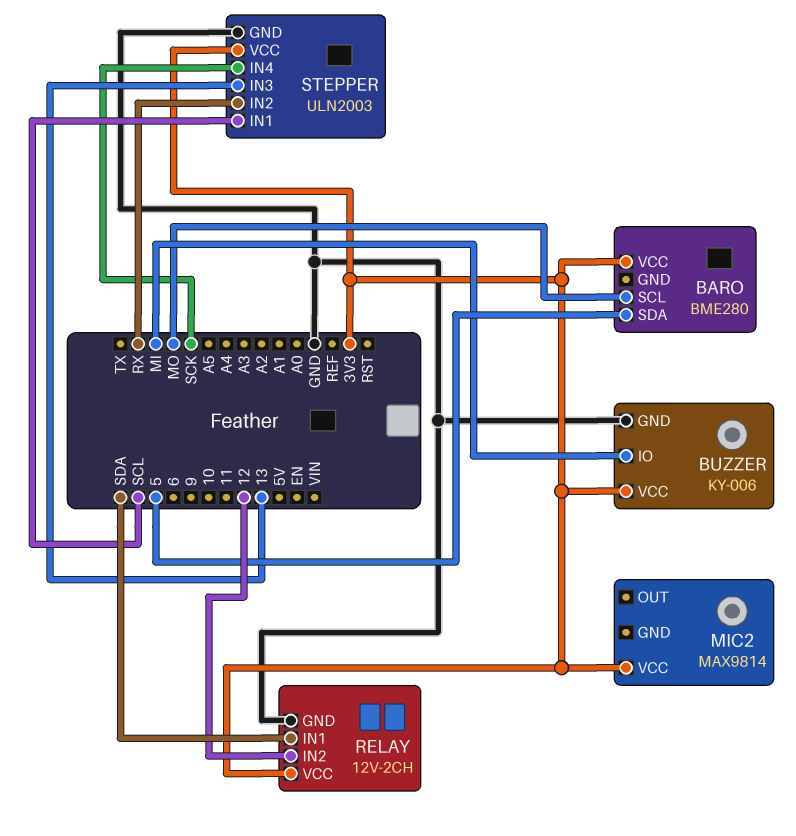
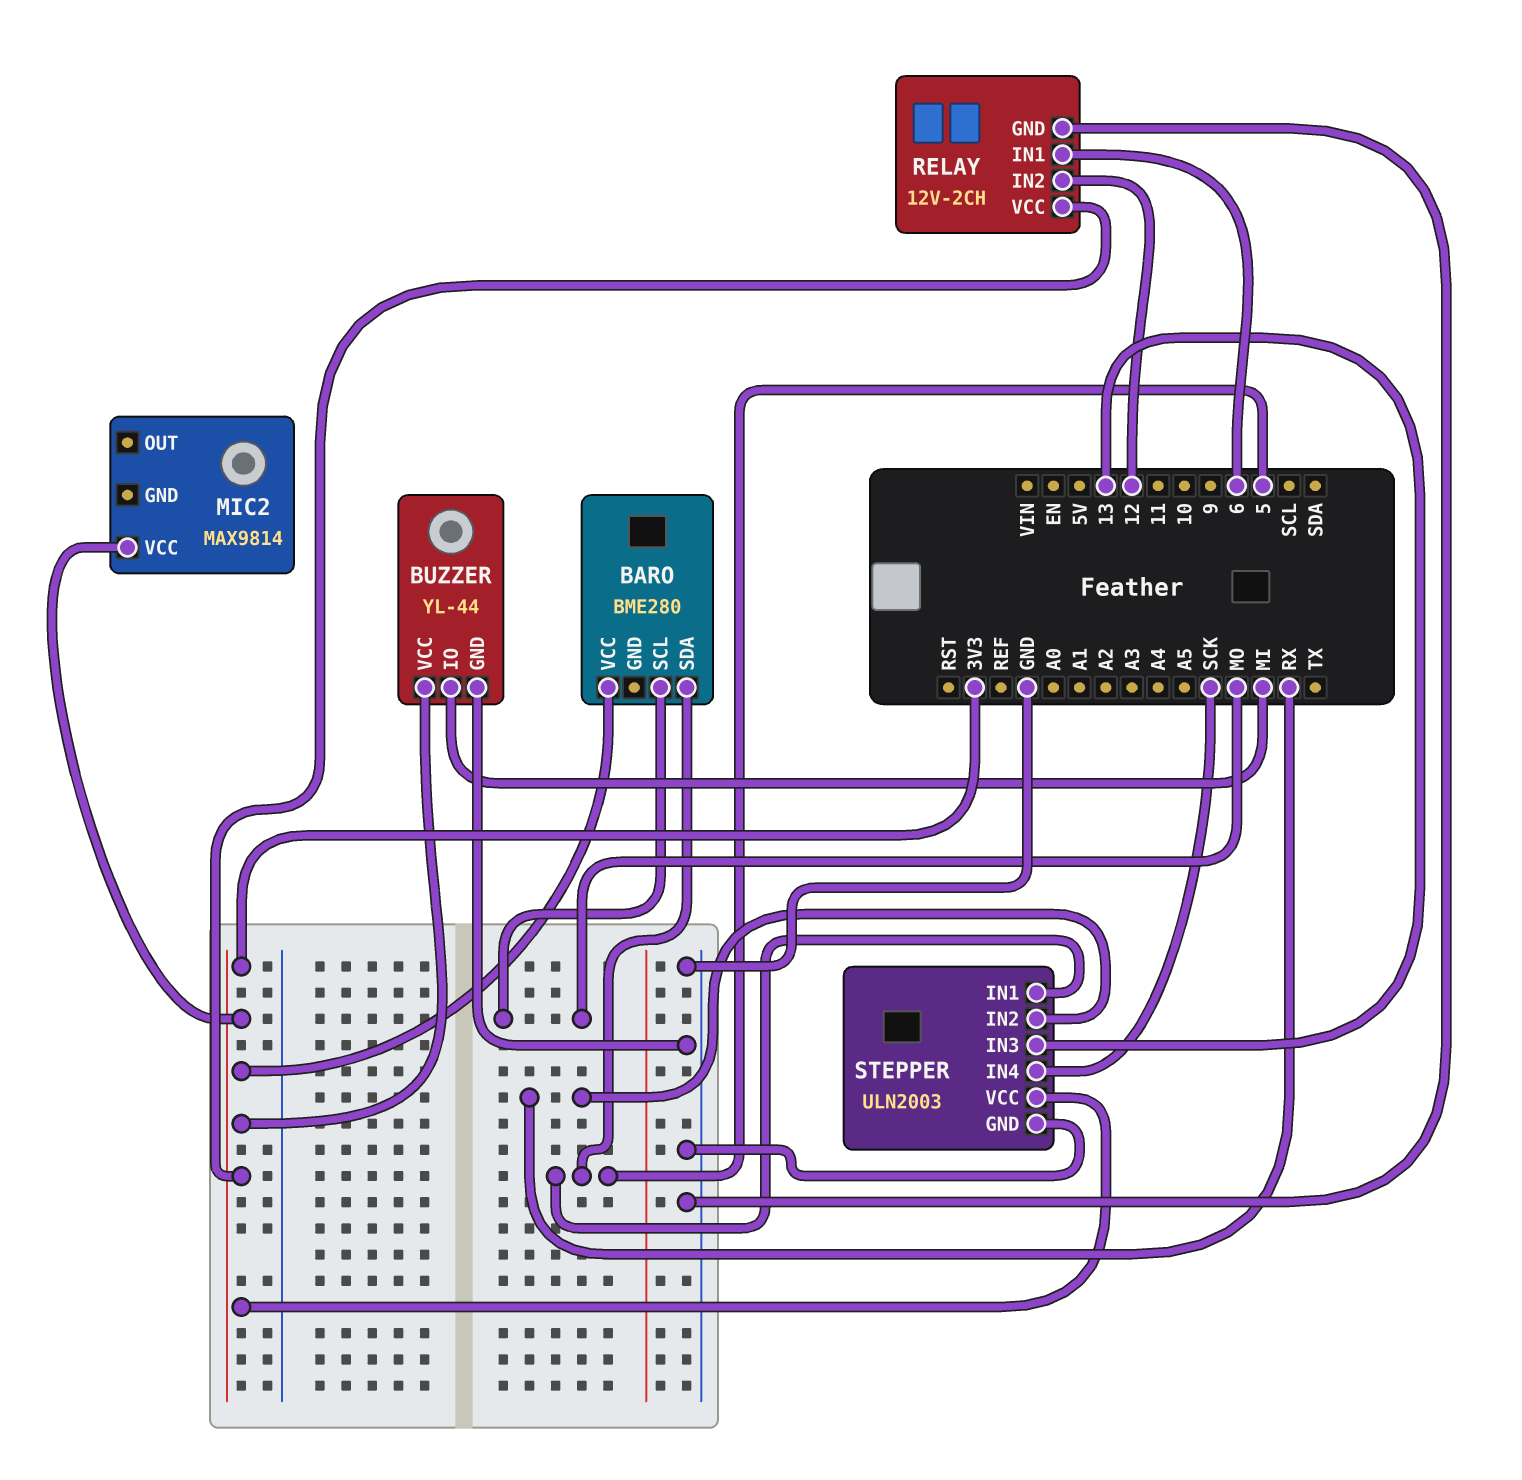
BUZZER: KY-006 -> YL-44
RELAY pin IN1: SDA -> 6
STEPPER pin IN1: SCL -> 5

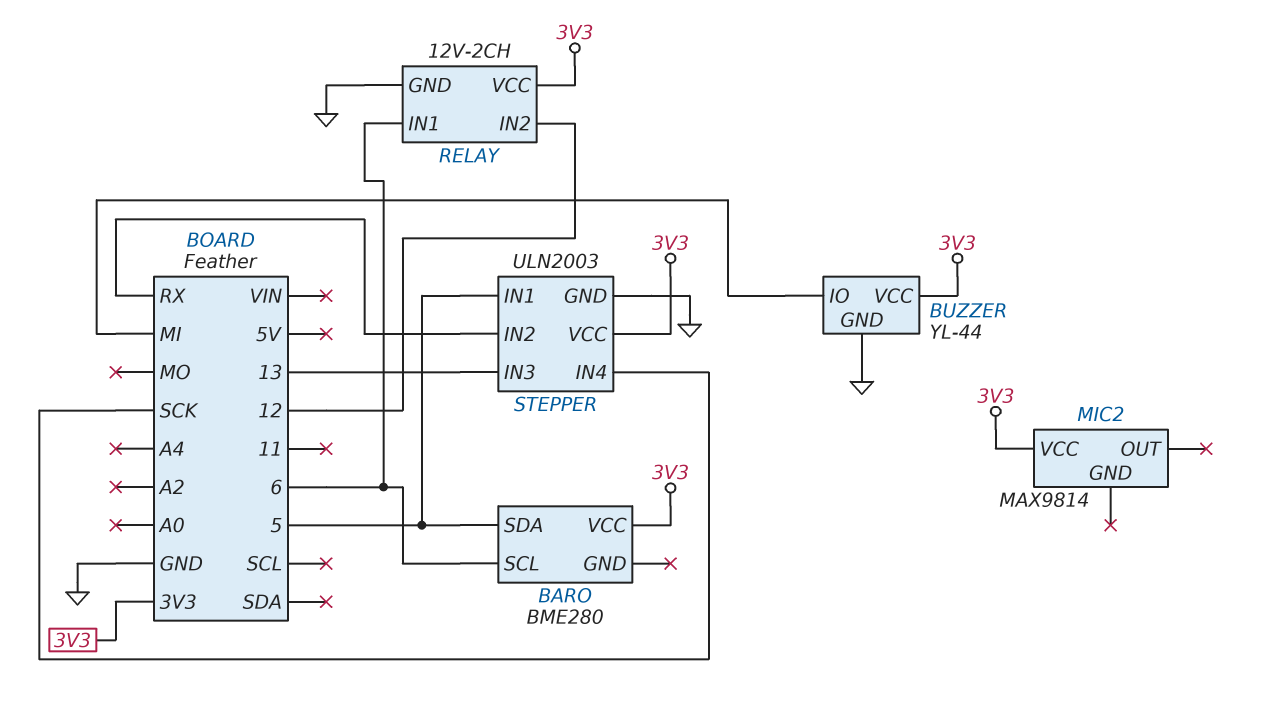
BARO pin SCL: MO -> 6

